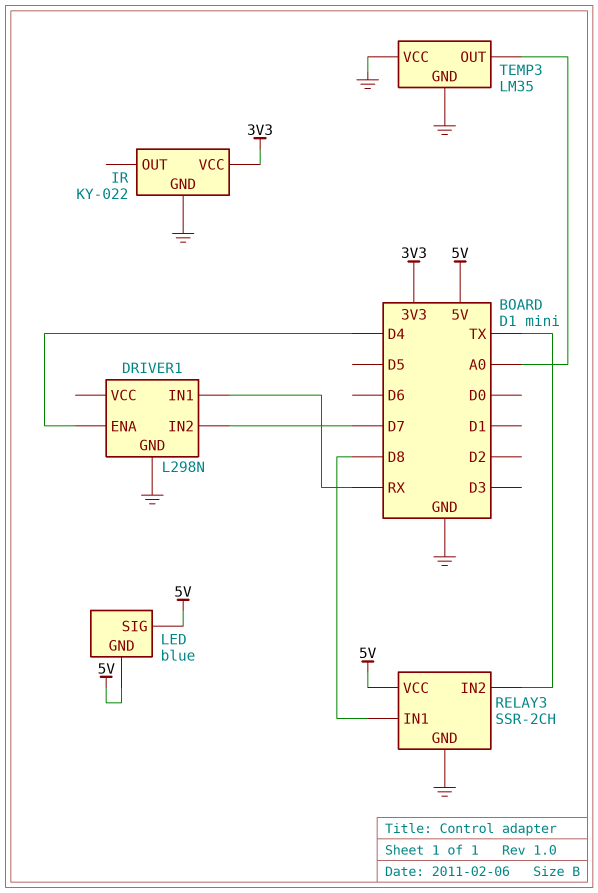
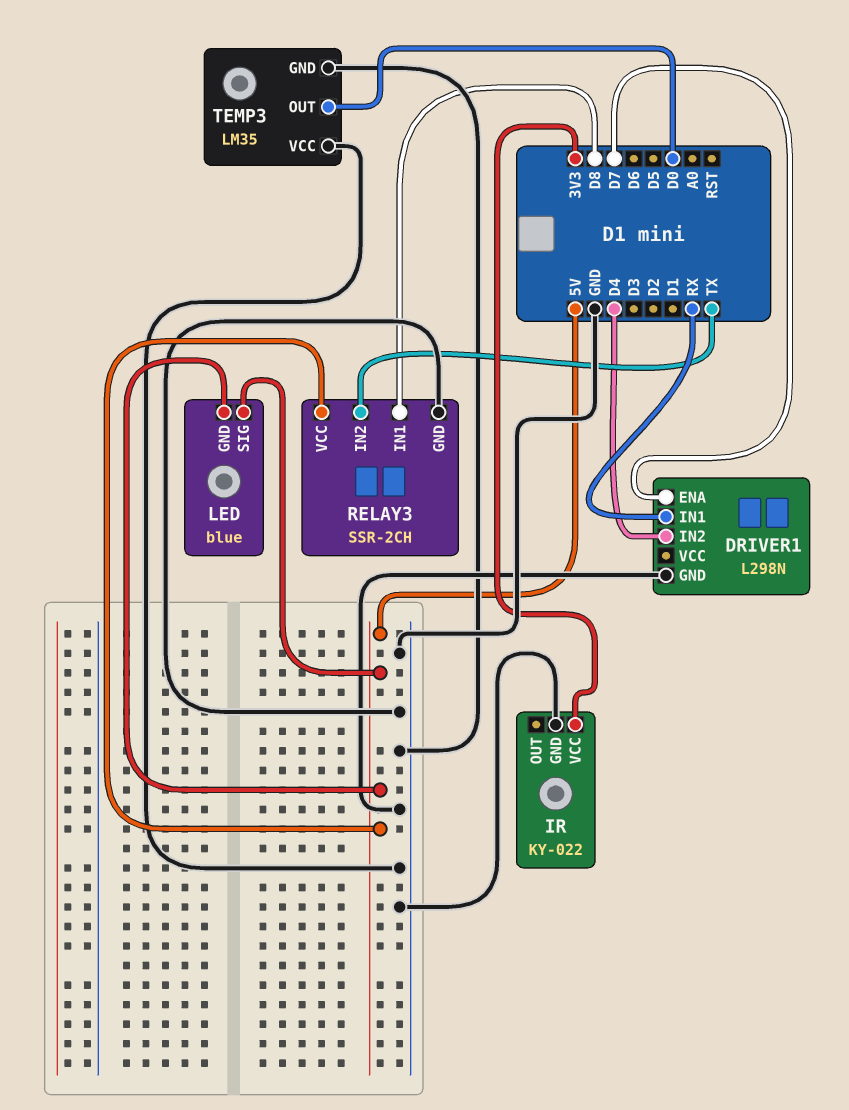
DRIVER1 pin ENA: D4 -> D7
DRIVER1 pin IN2: D7 -> D4
TEMP3 pin OUT: A0 -> D0

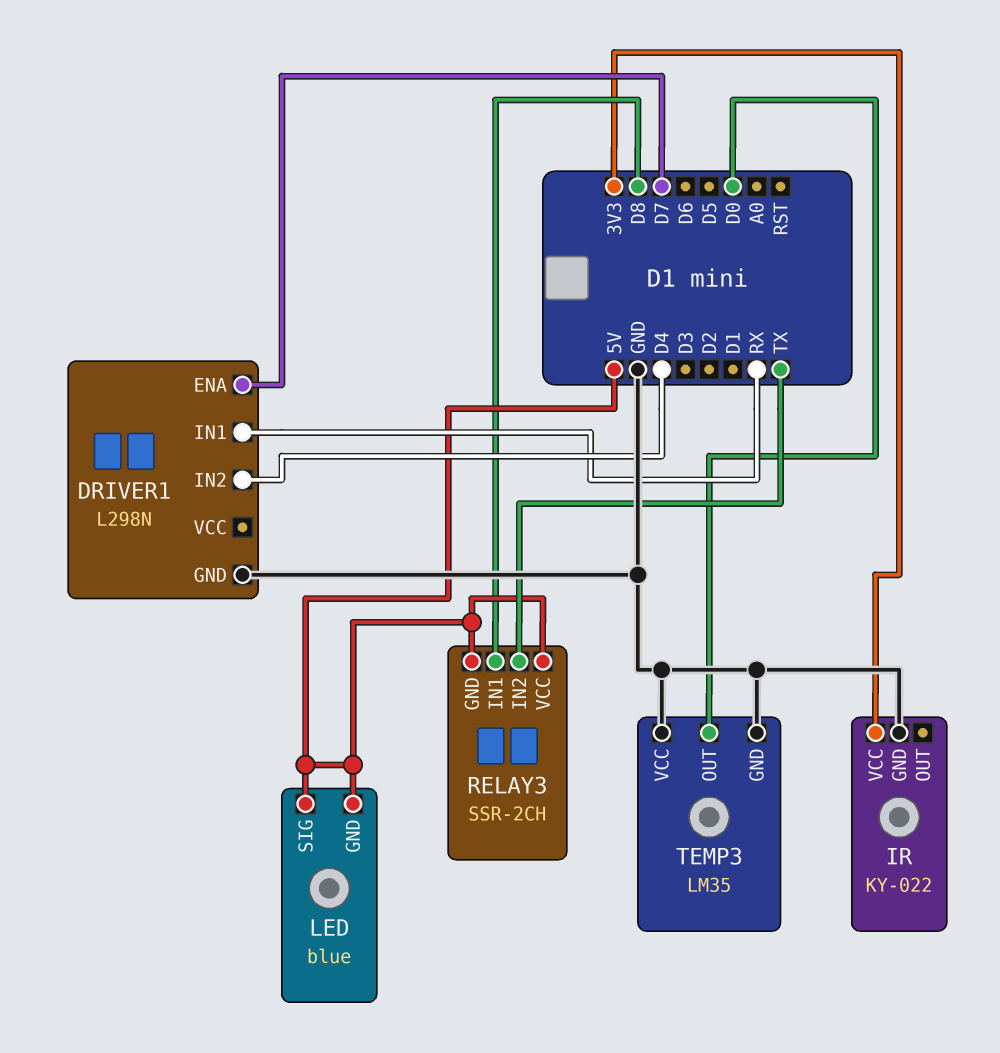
RELAY3 pin GND: GND -> 5V

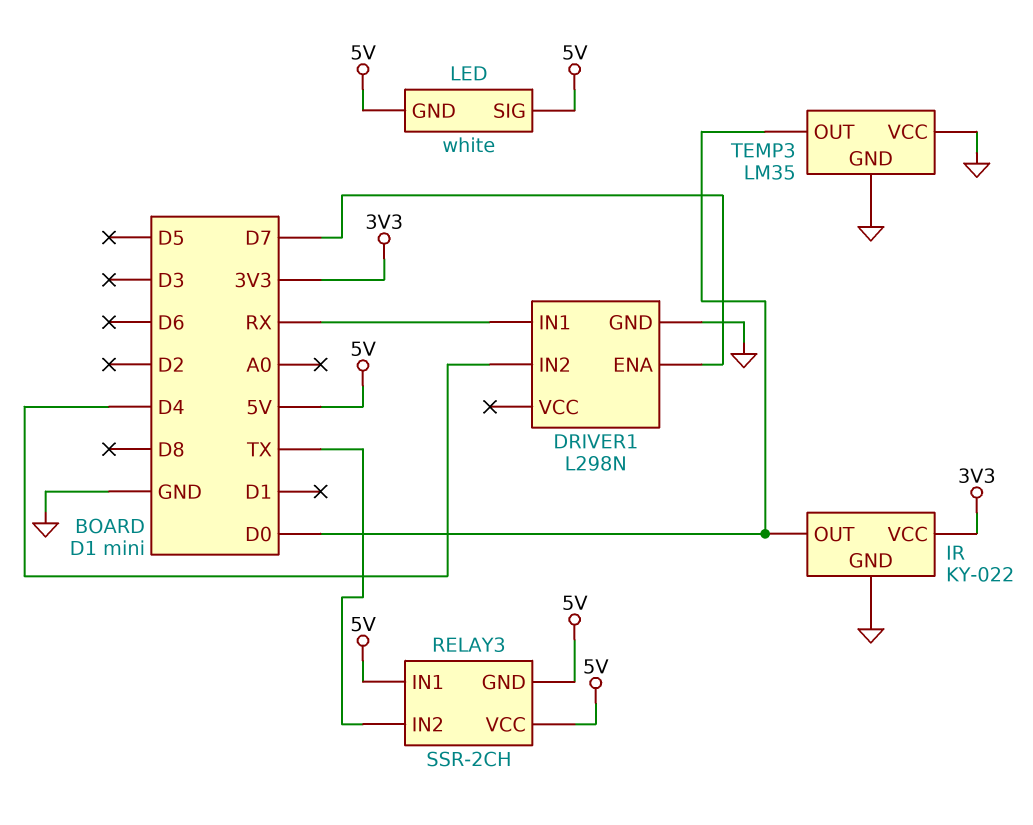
IR pin OUT: none -> D0
LED: blue -> white
RELAY3 pin IN1: D8 -> 5V

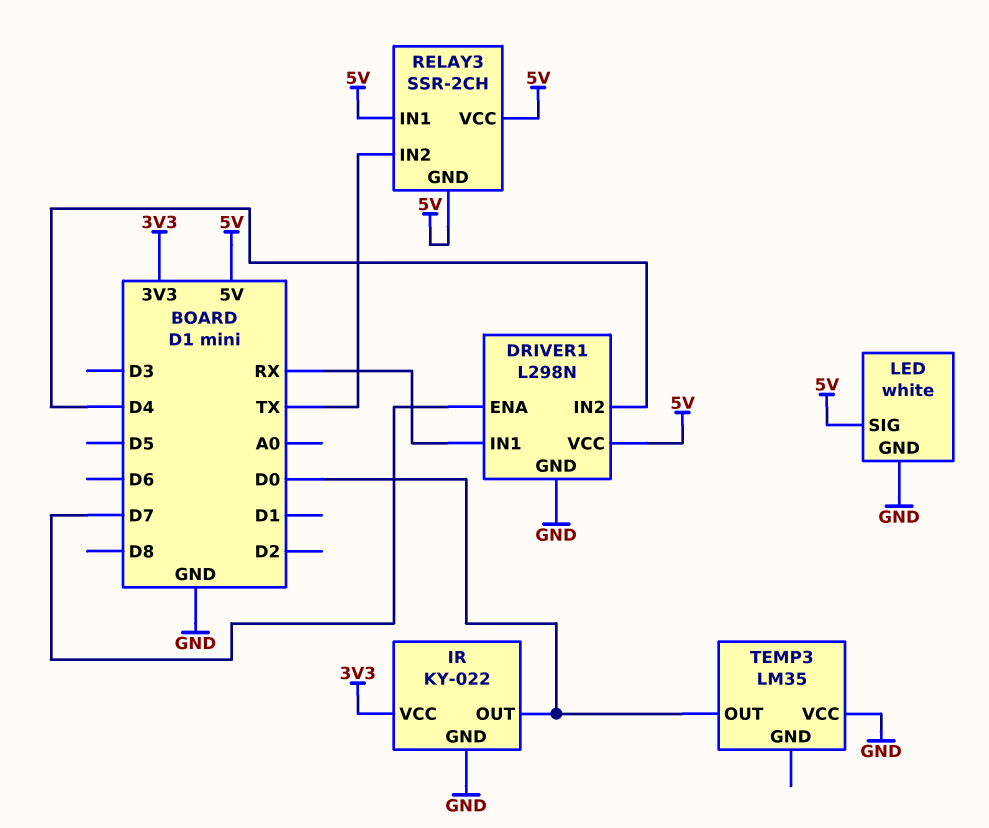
DRIVER1 pin VCC: none -> 5V
LED pin GND: 5V -> GND
TEMP3 pin GND: GND -> none

